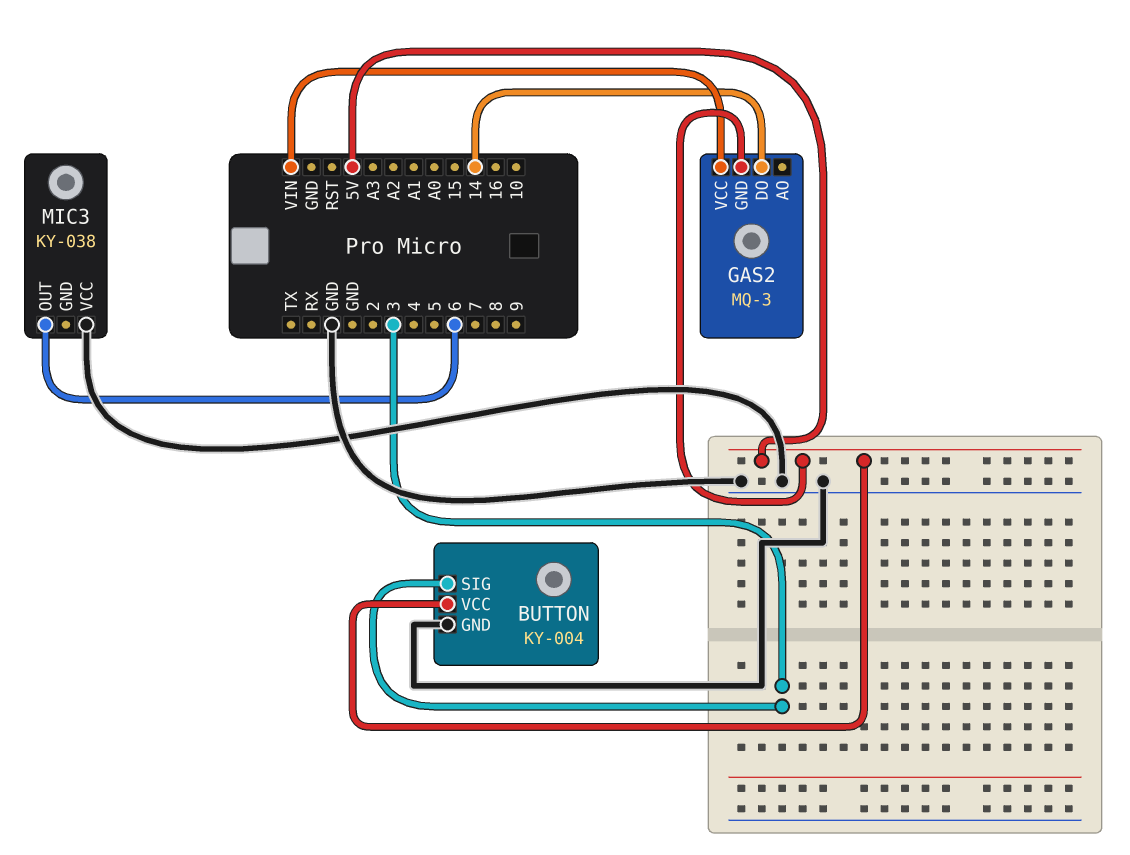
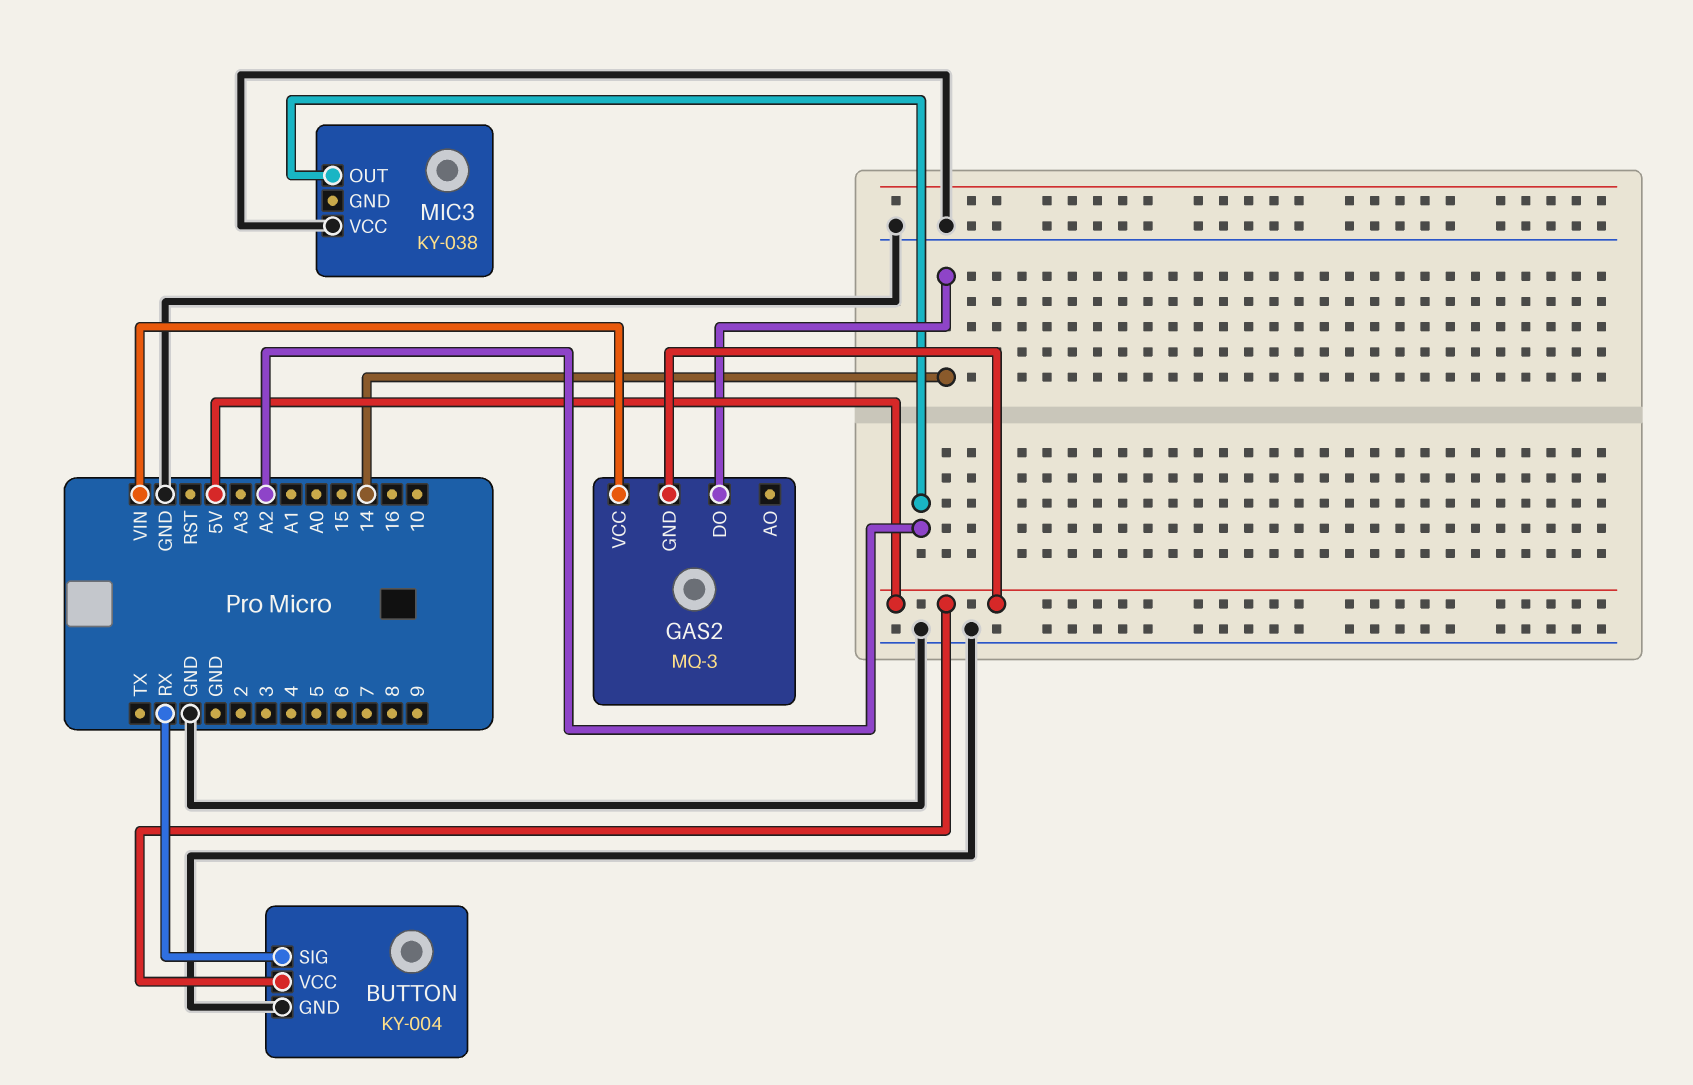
BUTTON pin SIG: 3 -> RX
MIC3 pin OUT: 6 -> A2

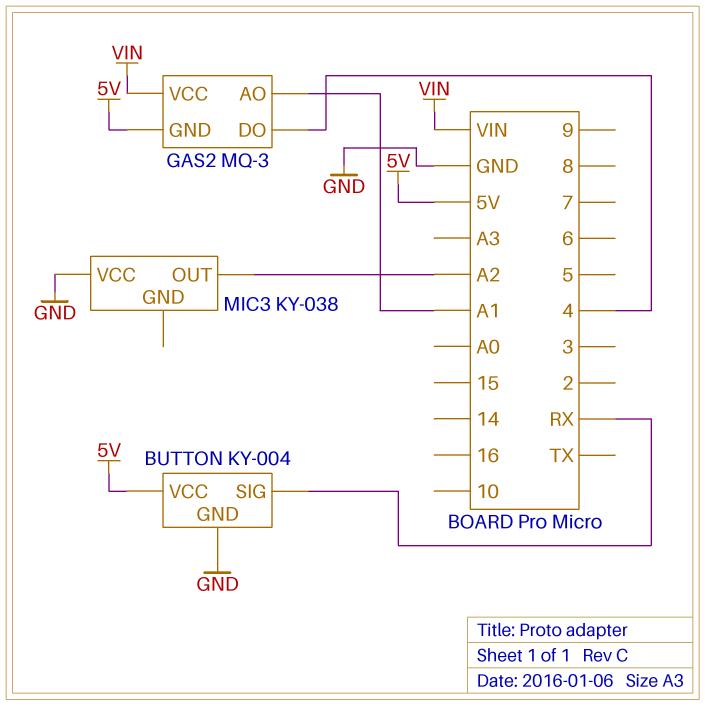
GAS2 pin AO: none -> A1
GAS2 pin DO: 14 -> 4

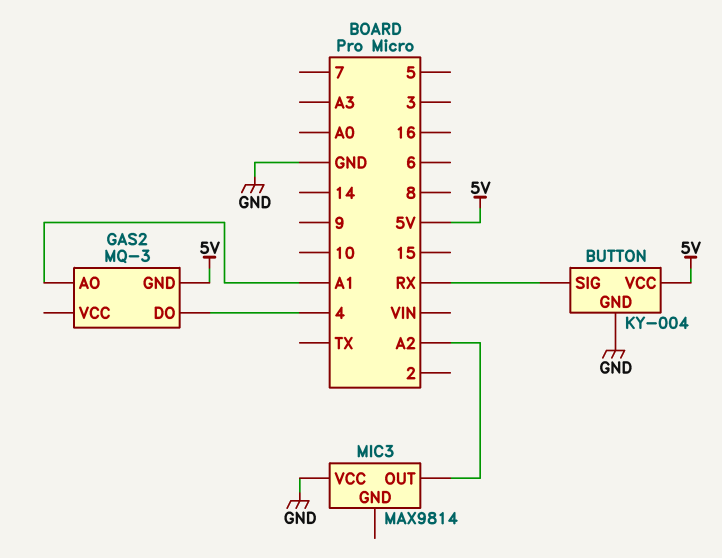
GAS2 pin VCC: VIN -> none
MIC3: KY-038 -> MAX9814

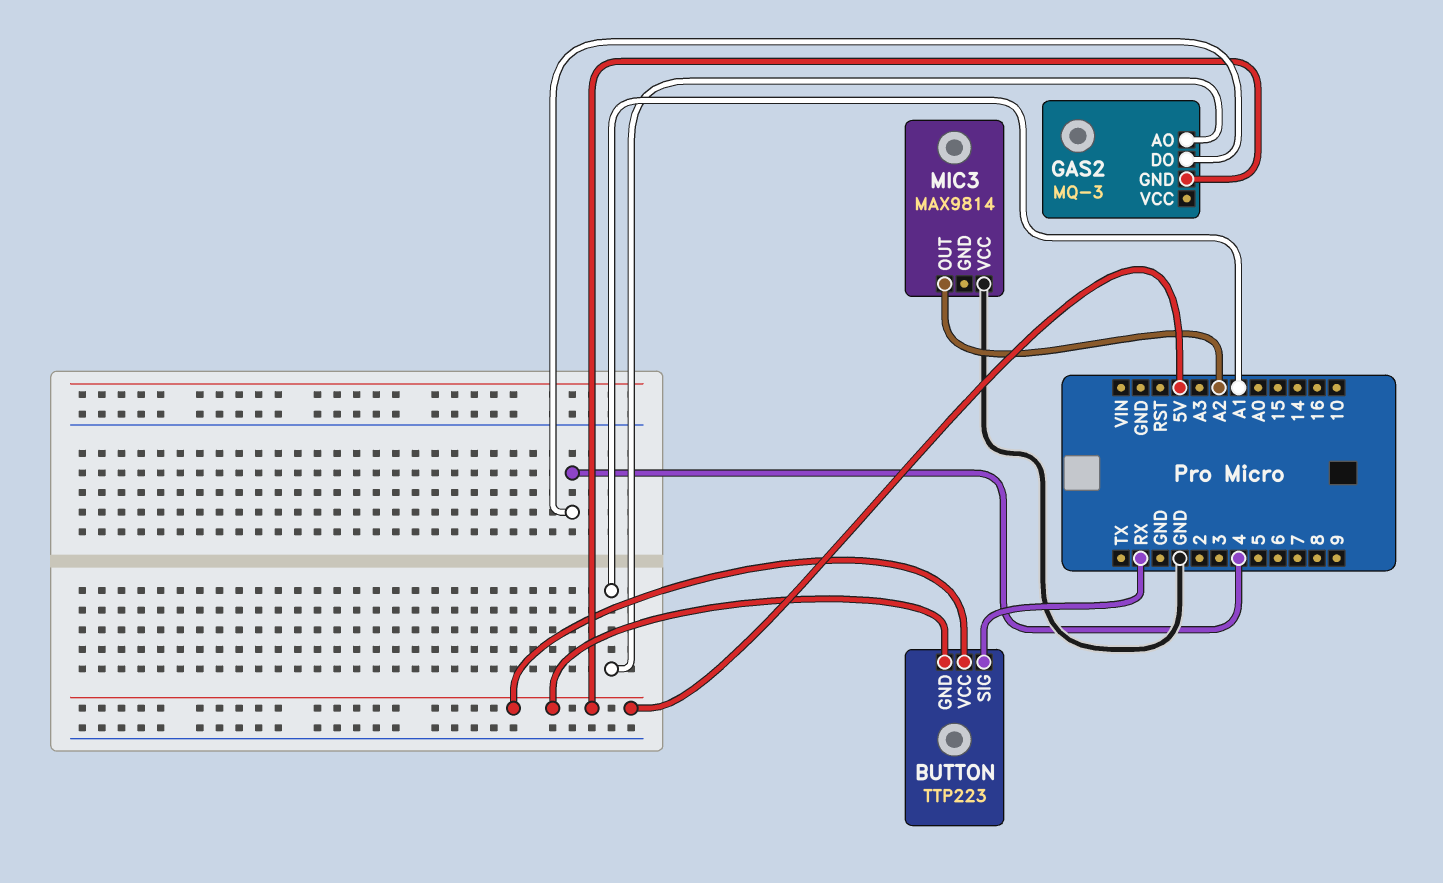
BUTTON: KY-004 -> TTP223
BUTTON pin GND: GND -> 5V

